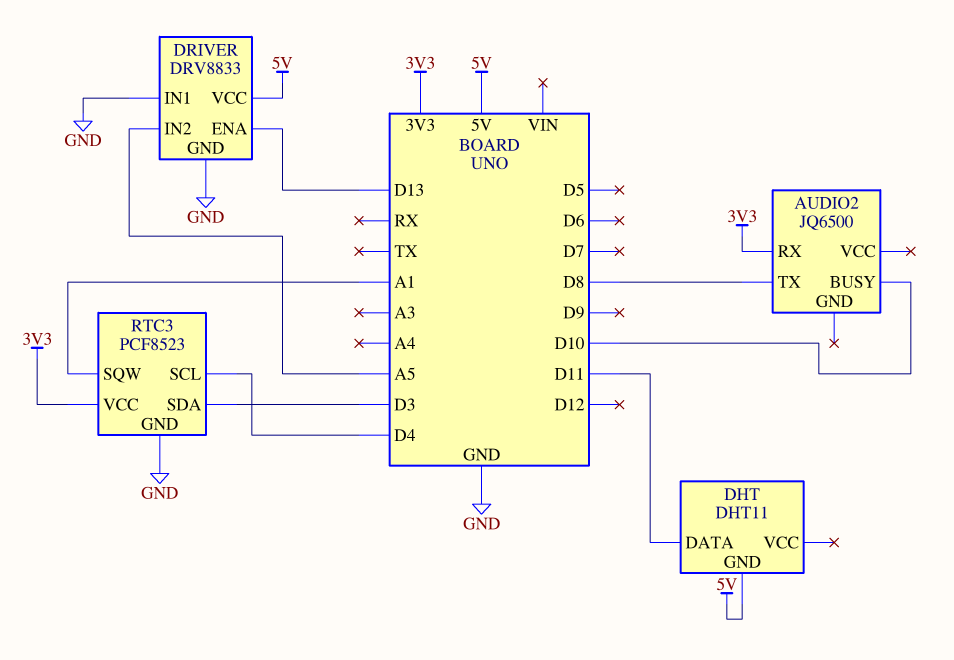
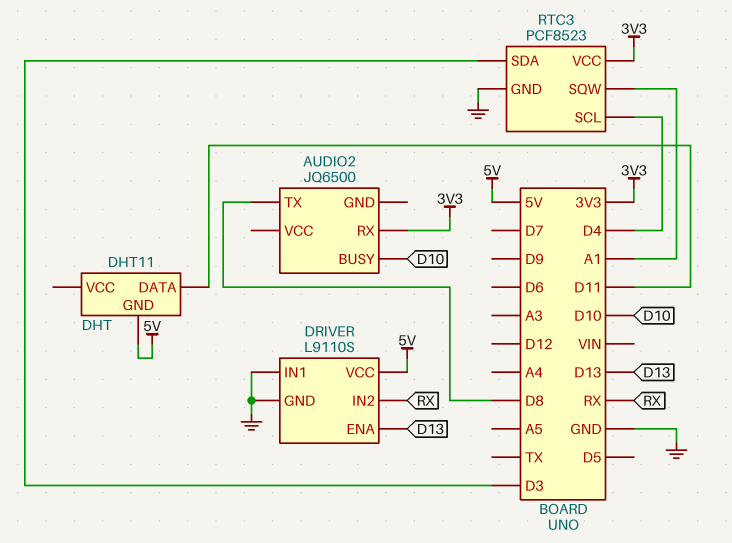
DRIVER: DRV8833 -> L9110S
DRIVER pin IN2: A5 -> RX

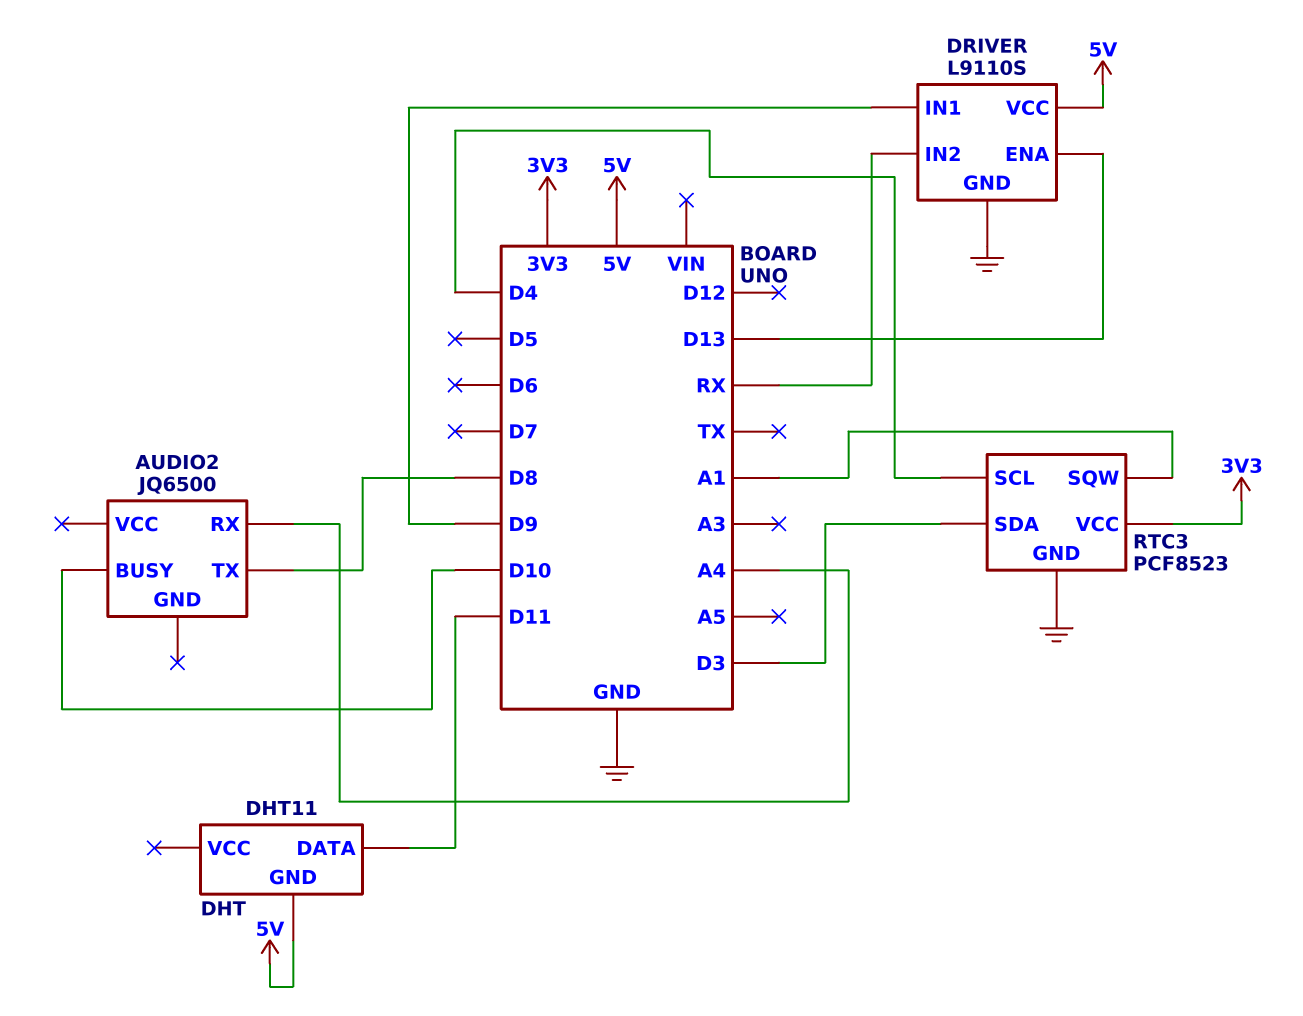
AUDIO2 pin RX: 3V3 -> A4
DRIVER pin IN1: GND -> D9

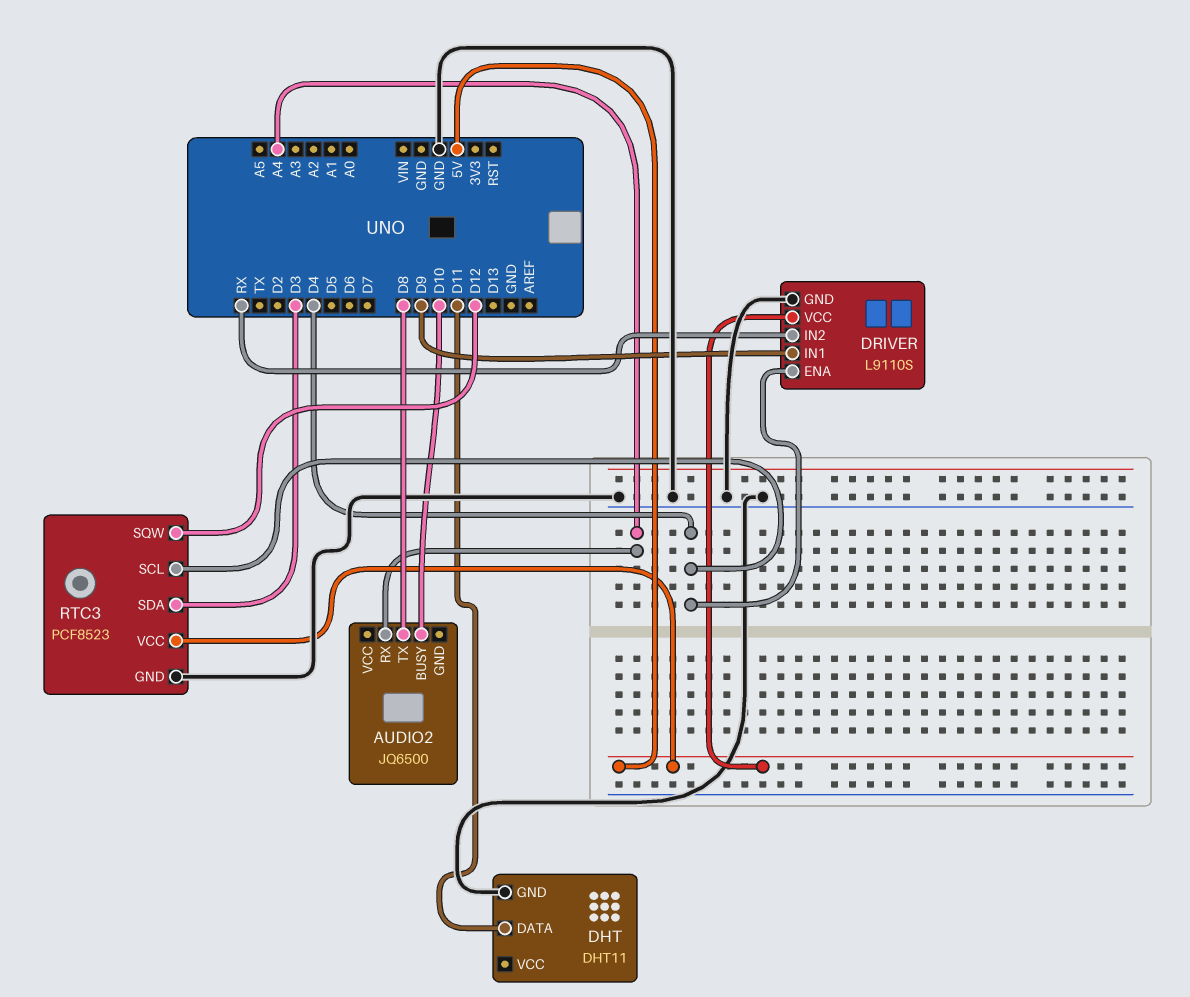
DHT pin GND: 5V -> GND
DRIVER pin ENA: D13 -> D4
RTC3 pin SQW: A1 -> D12
RTC3 pin VCC: 3V3 -> 5V

